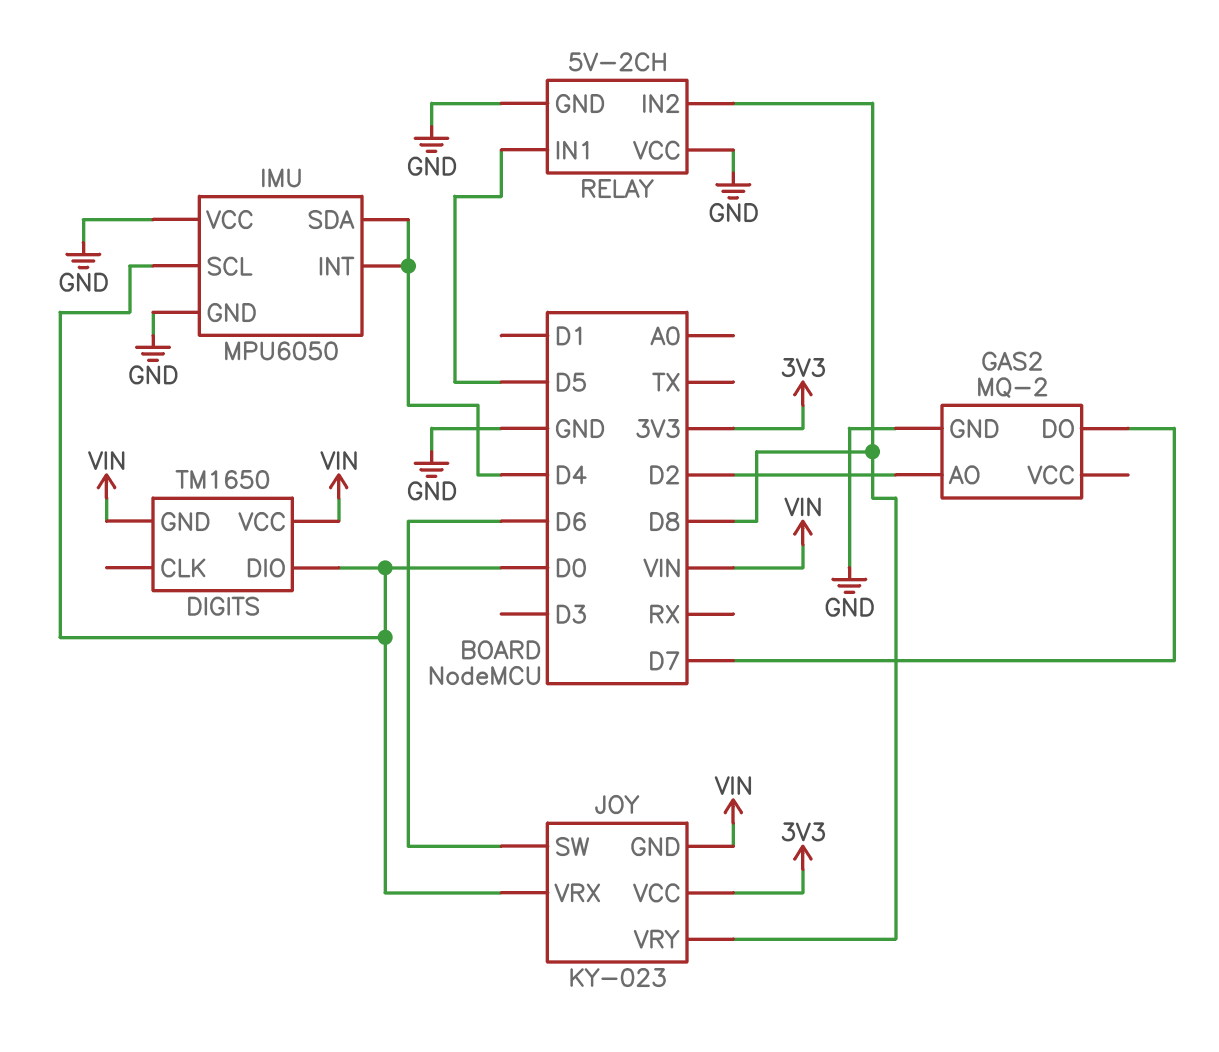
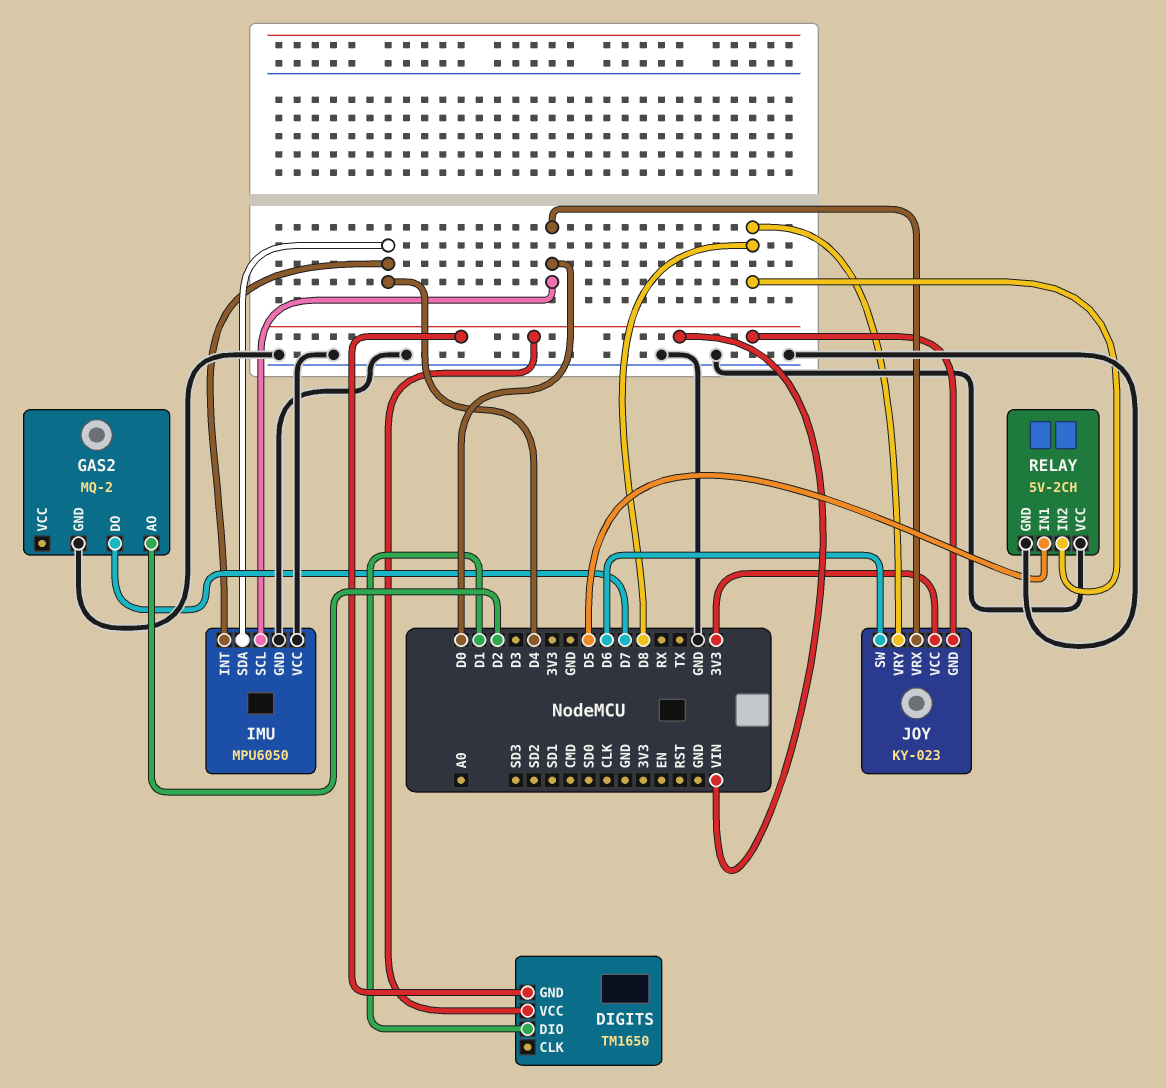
DIGITS pin DIO: D0 -> D1

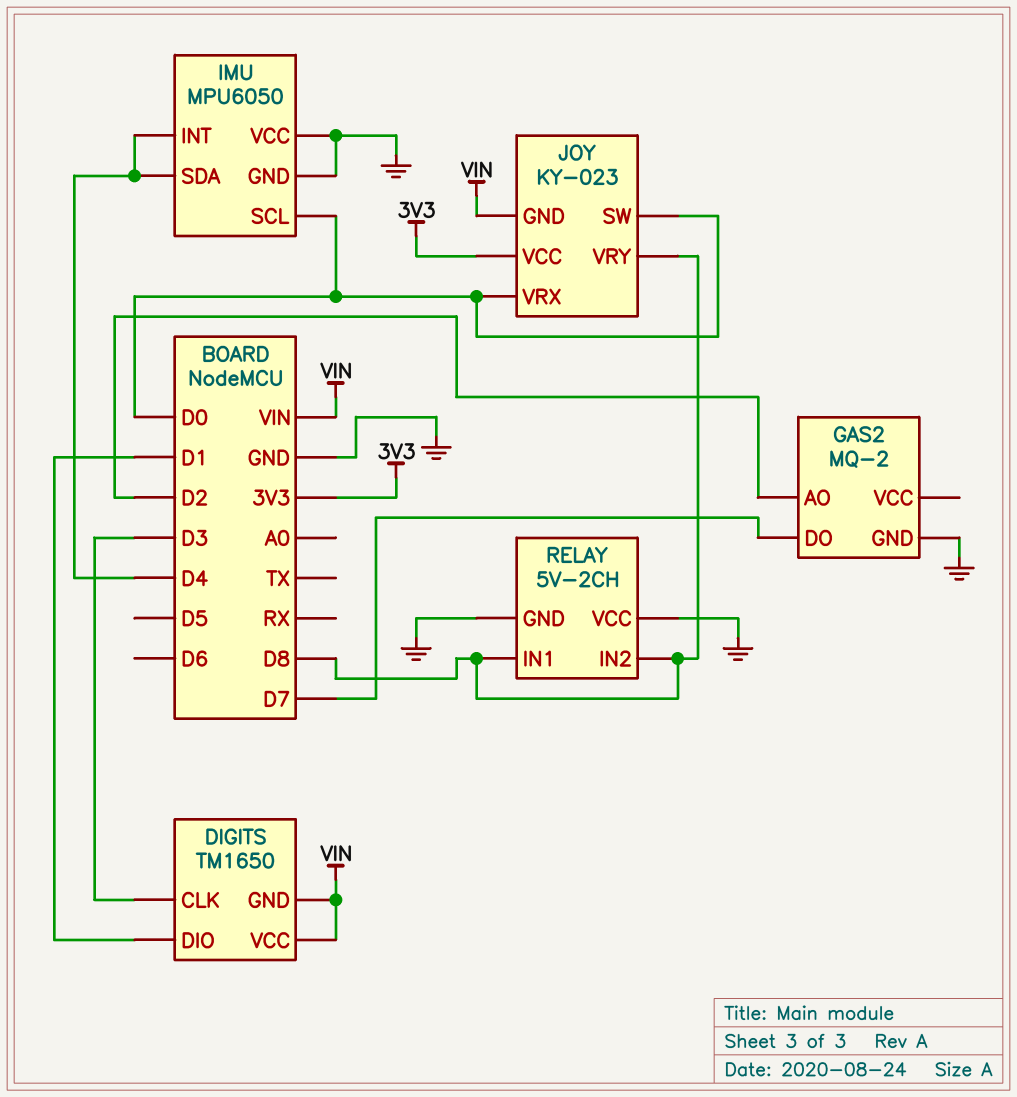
DIGITS pin CLK: none -> D3
JOY pin SW: D6 -> D0
RELAY pin IN1: D5 -> D8

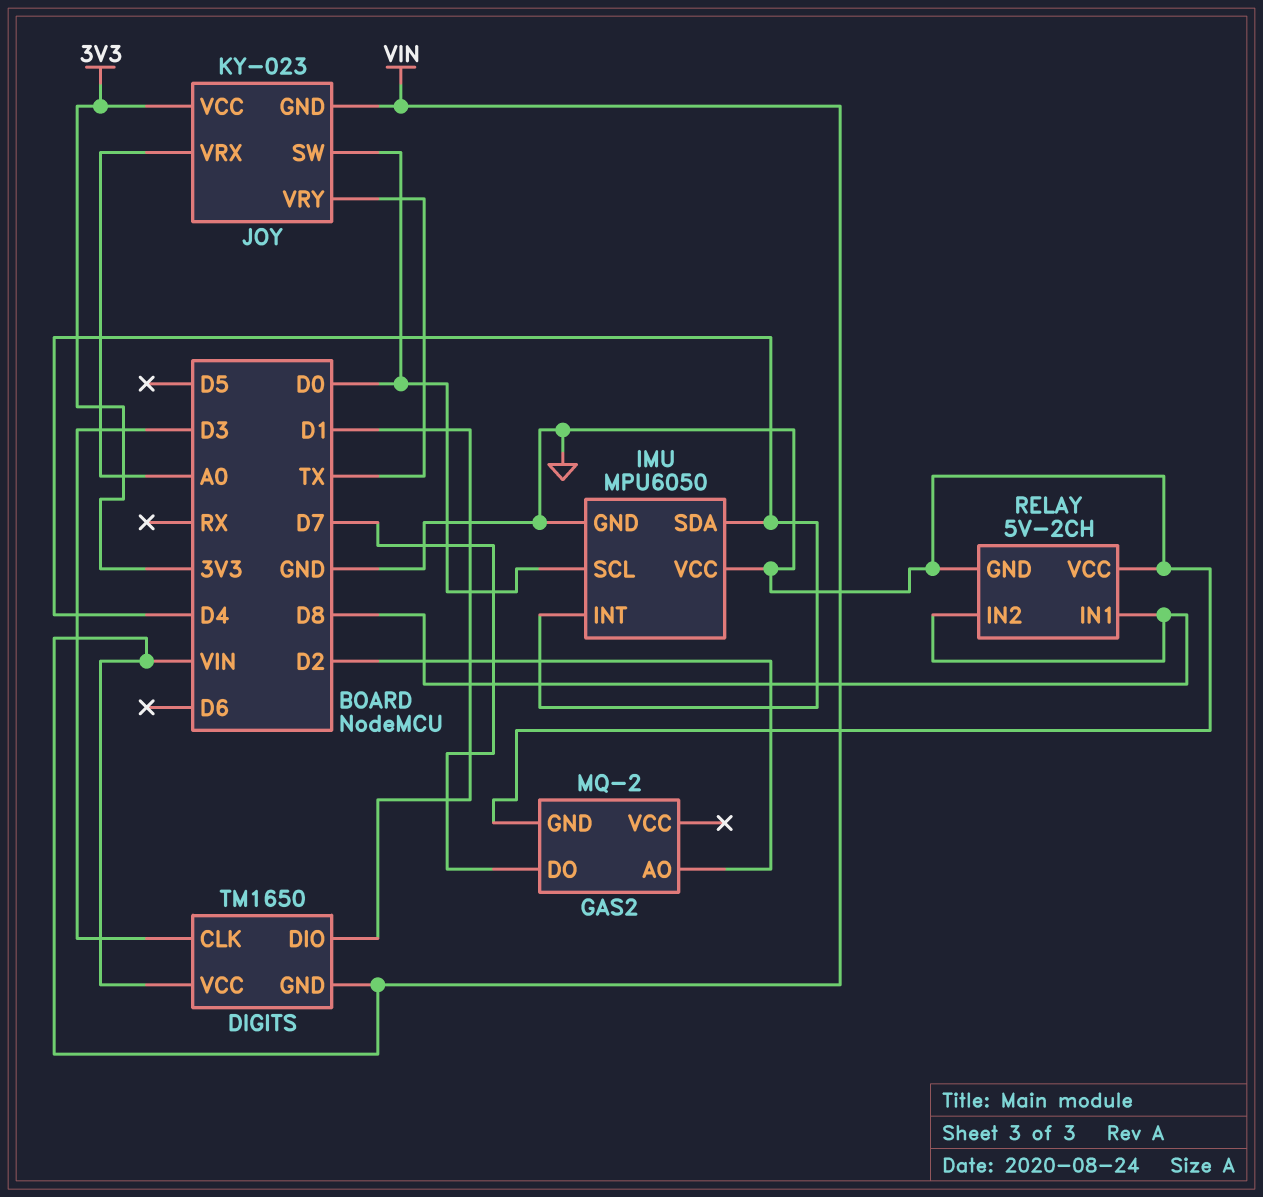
JOY pin VRX: D0 -> A0
JOY pin VRY: D8 -> TX

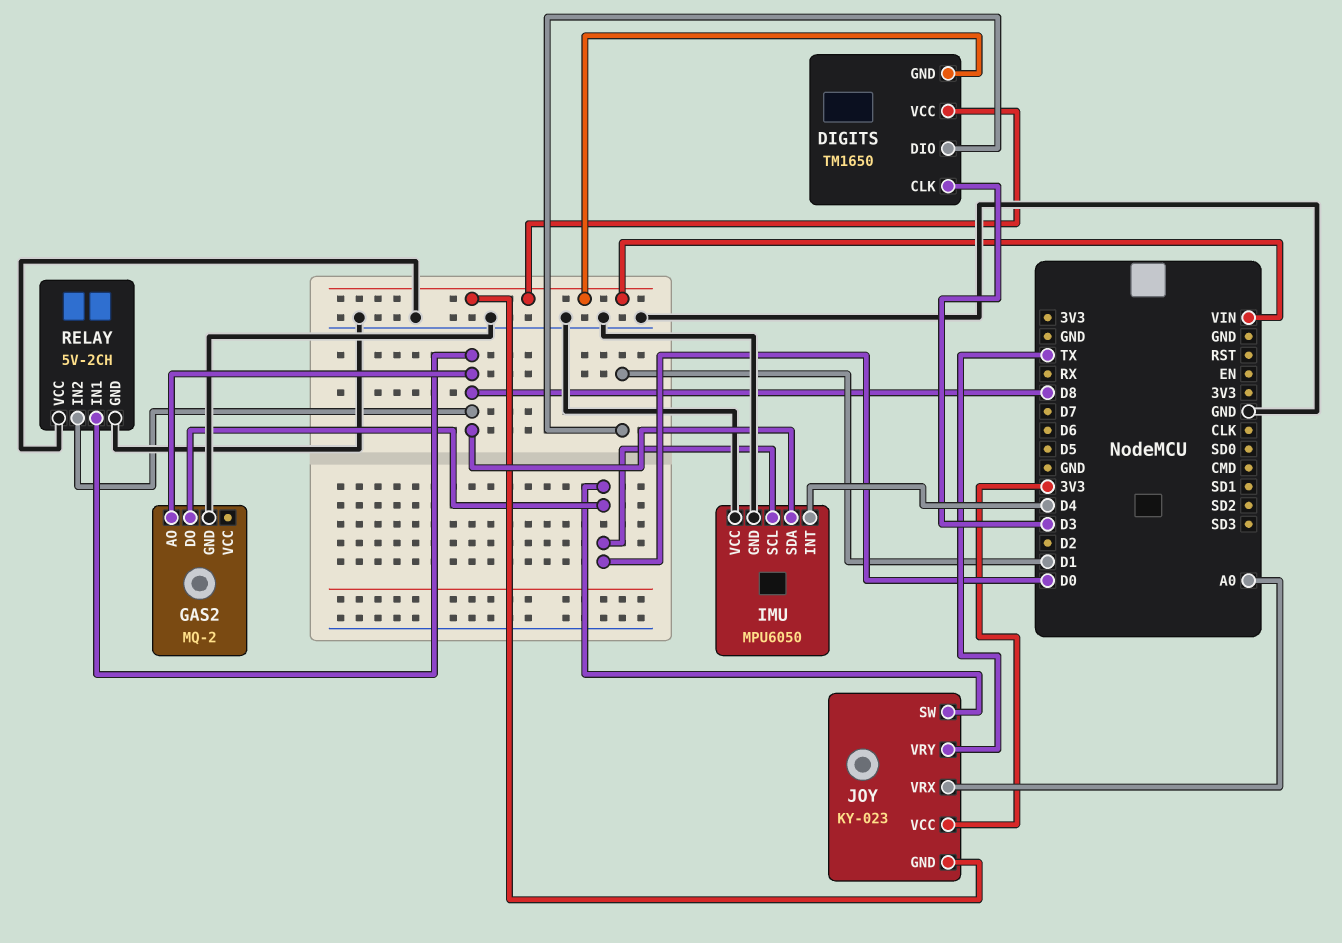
GAS2 pin AO: D2 -> D8
GAS2 pin DO: D7 -> D0
IMU pin SDA: D4 -> D8

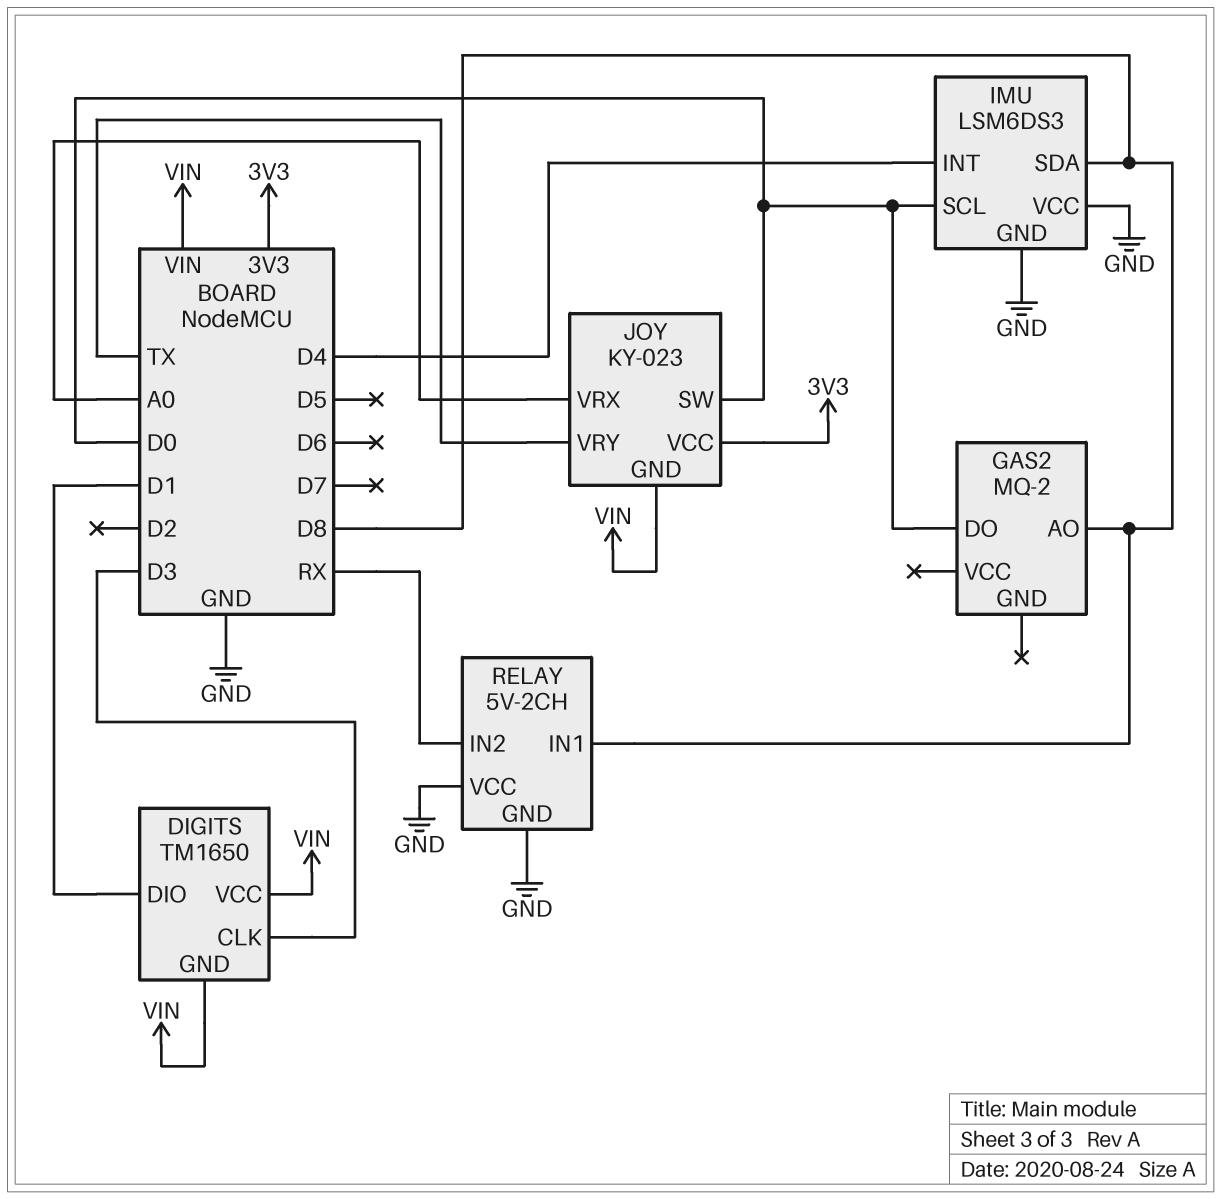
GAS2 pin GND: GND -> none
IMU: MPU6050 -> LSM6DS3
RELAY pin IN2: D8 -> RX

